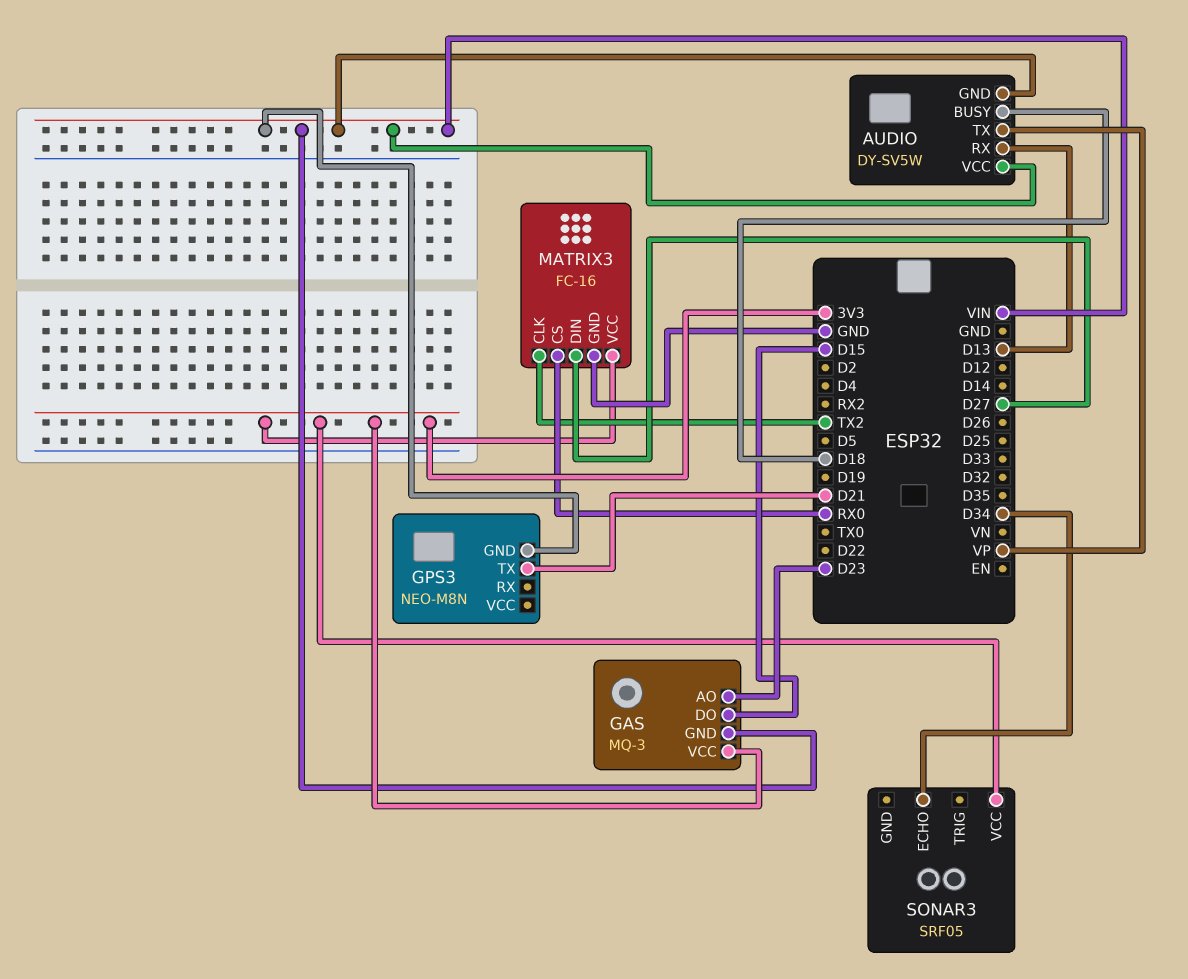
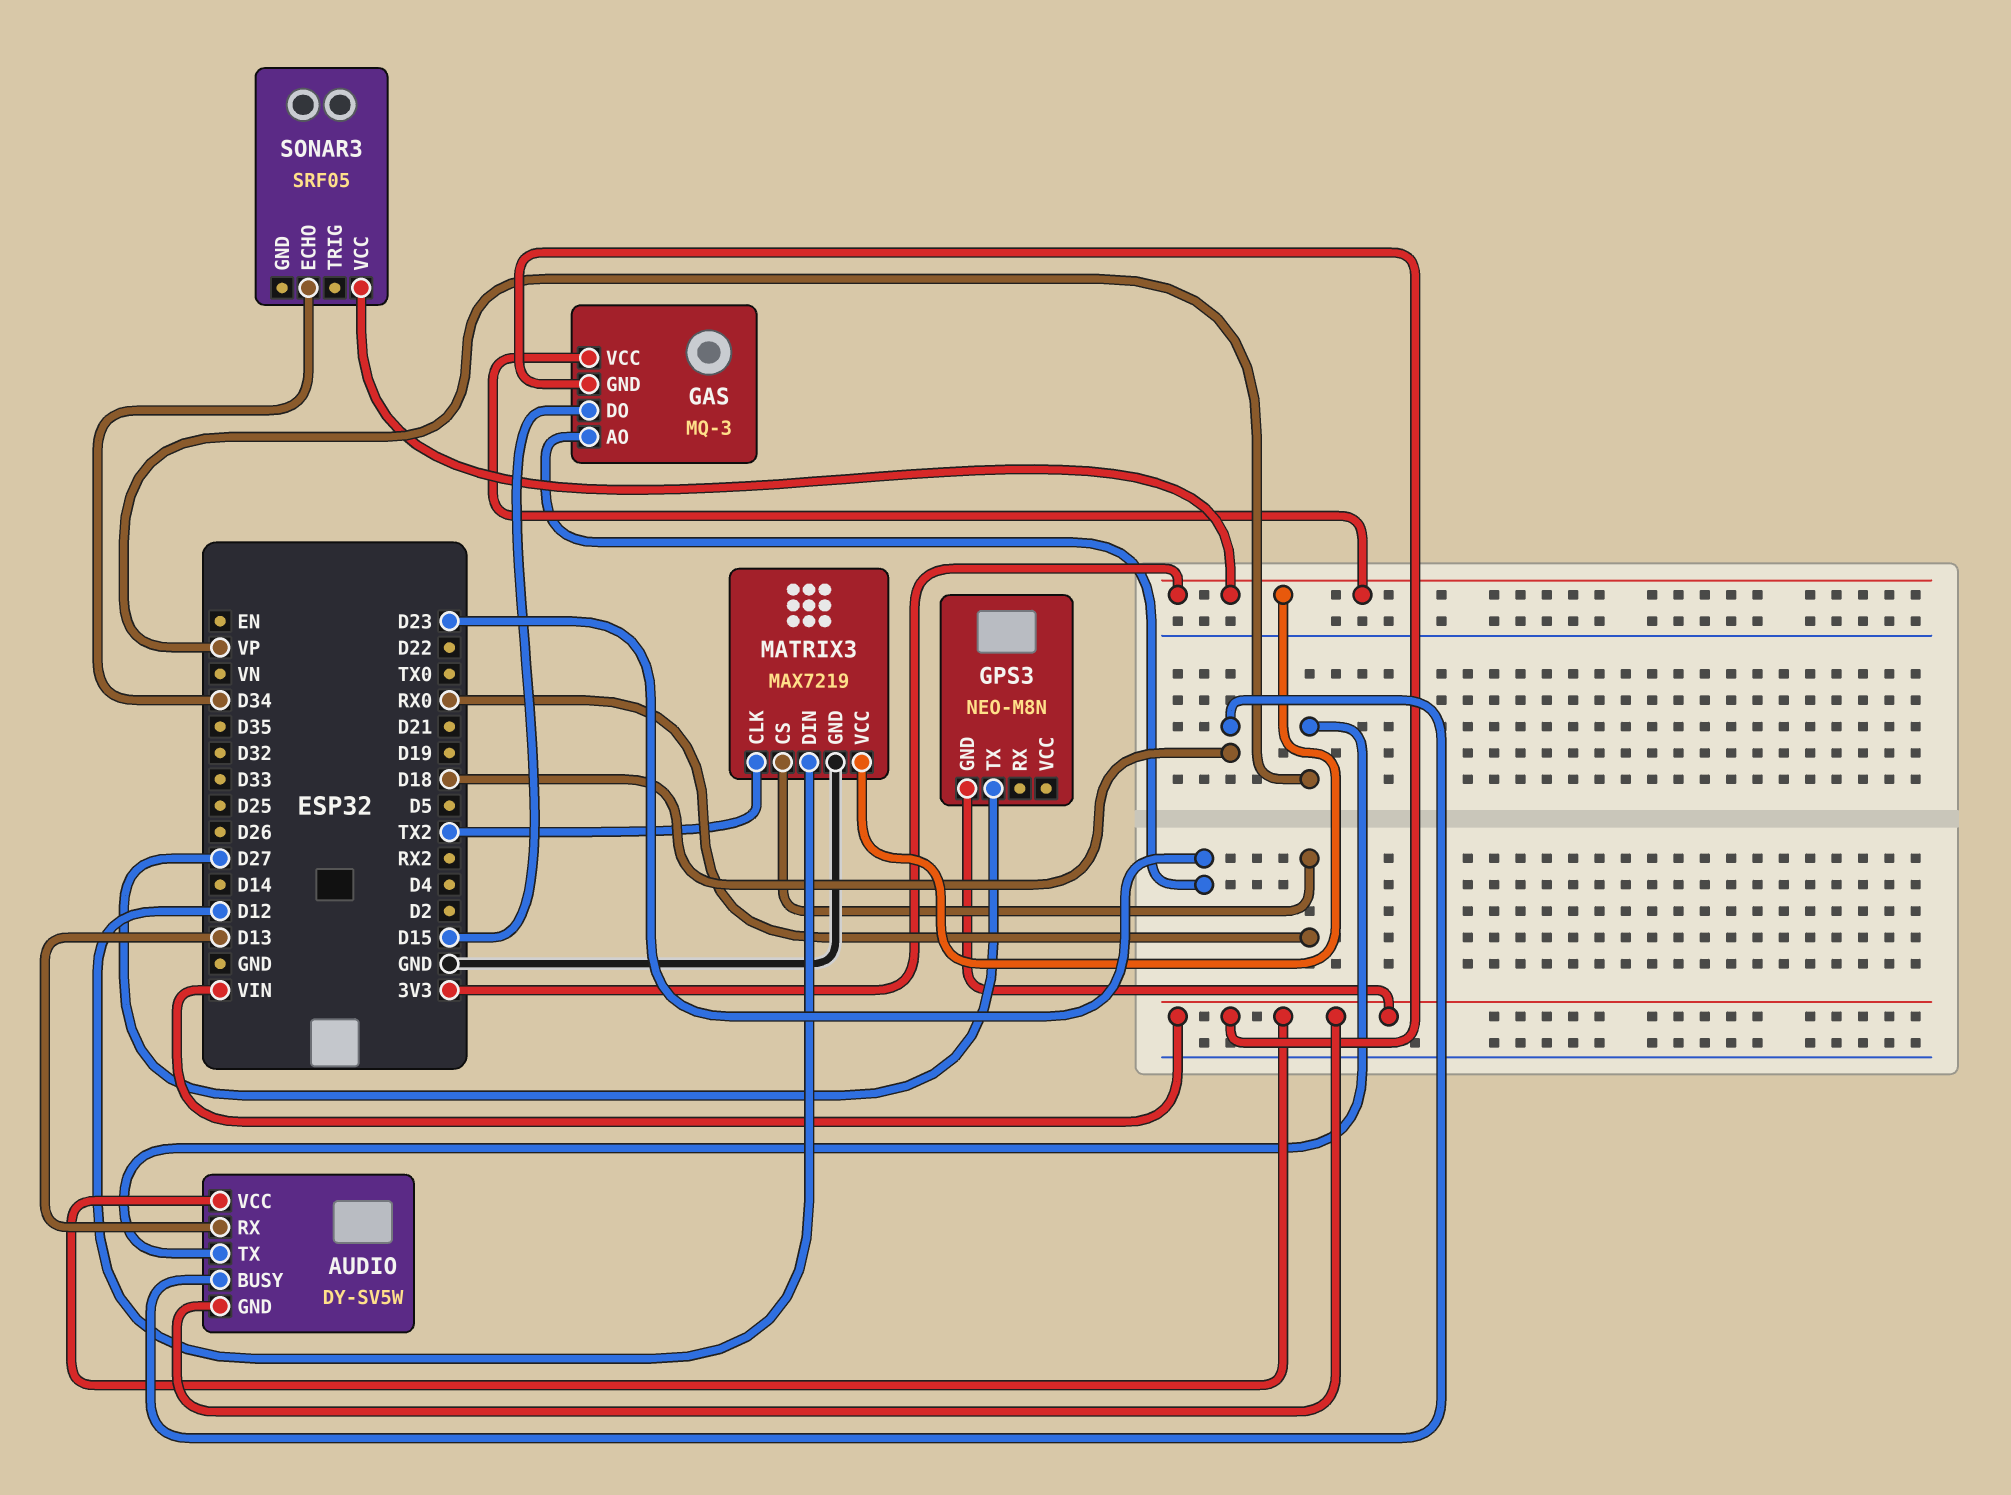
GPS3 pin TX: D21 -> D27
MATRIX3: FC-16 -> MAX7219
MATRIX3 pin DIN: D27 -> D12

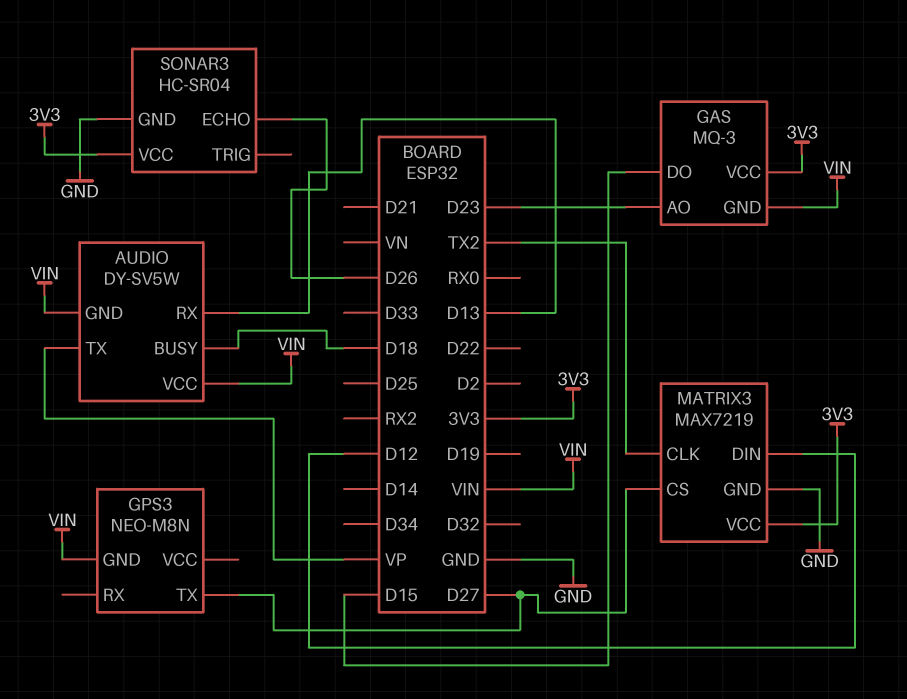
MATRIX3 pin CS: RX0 -> D27
SONAR3: SRF05 -> HC-SR04
SONAR3 pin ECHO: D34 -> D26
SONAR3 pin GND: none -> GND

